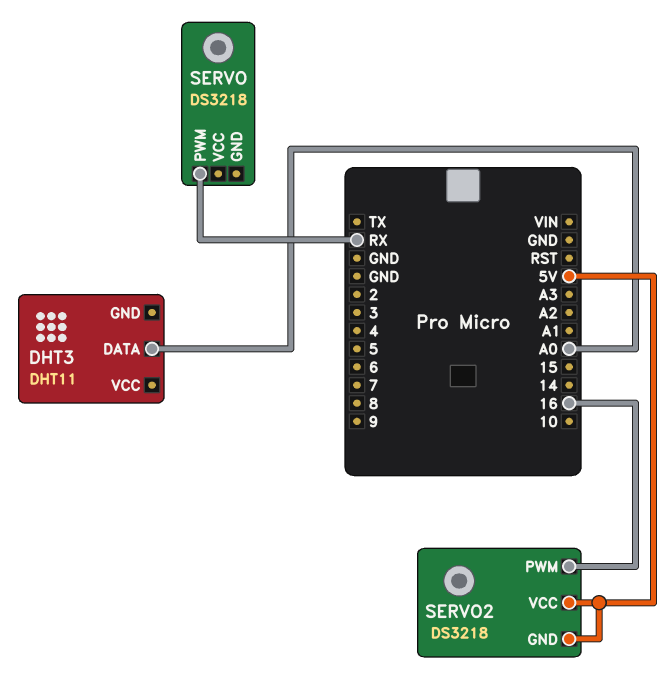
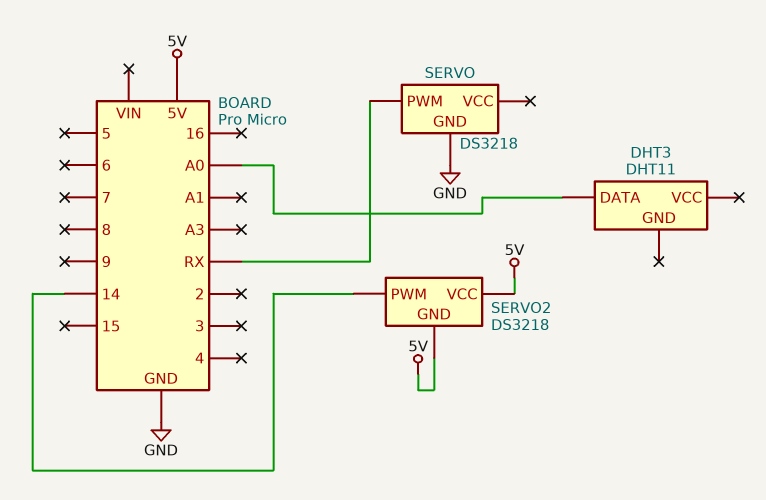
SERVO pin GND: none -> GND
SERVO2 pin PWM: 16 -> 14

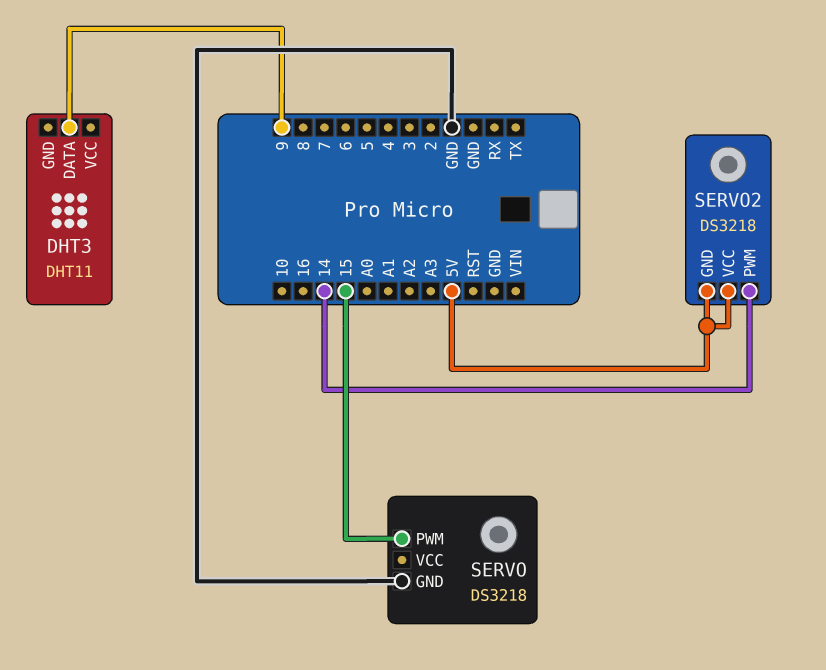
DHT3 pin DATA: A0 -> 9
SERVO pin PWM: RX -> 15

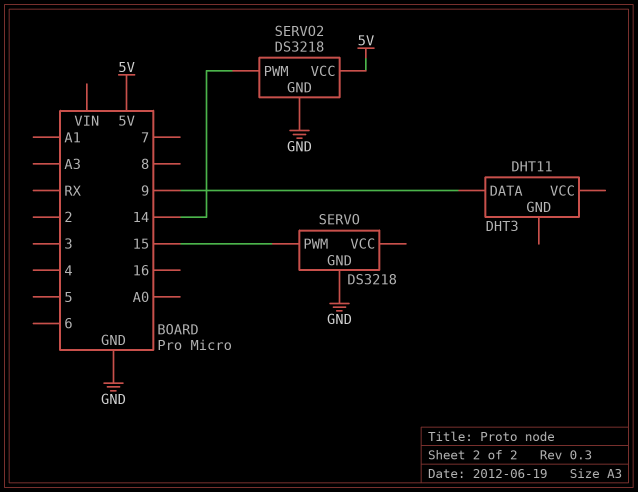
SERVO2 pin GND: 5V -> GND

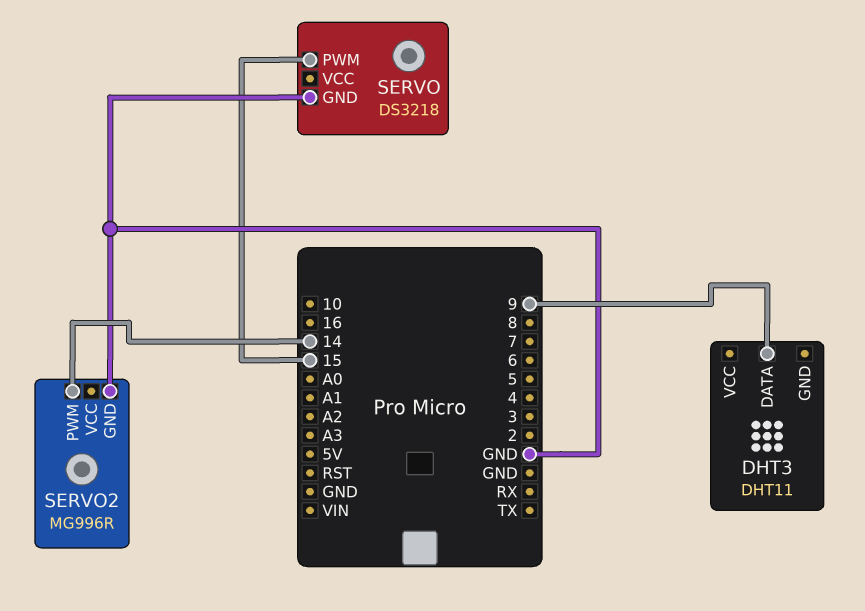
SERVO2: DS3218 -> MG996R
SERVO2 pin VCC: 5V -> none

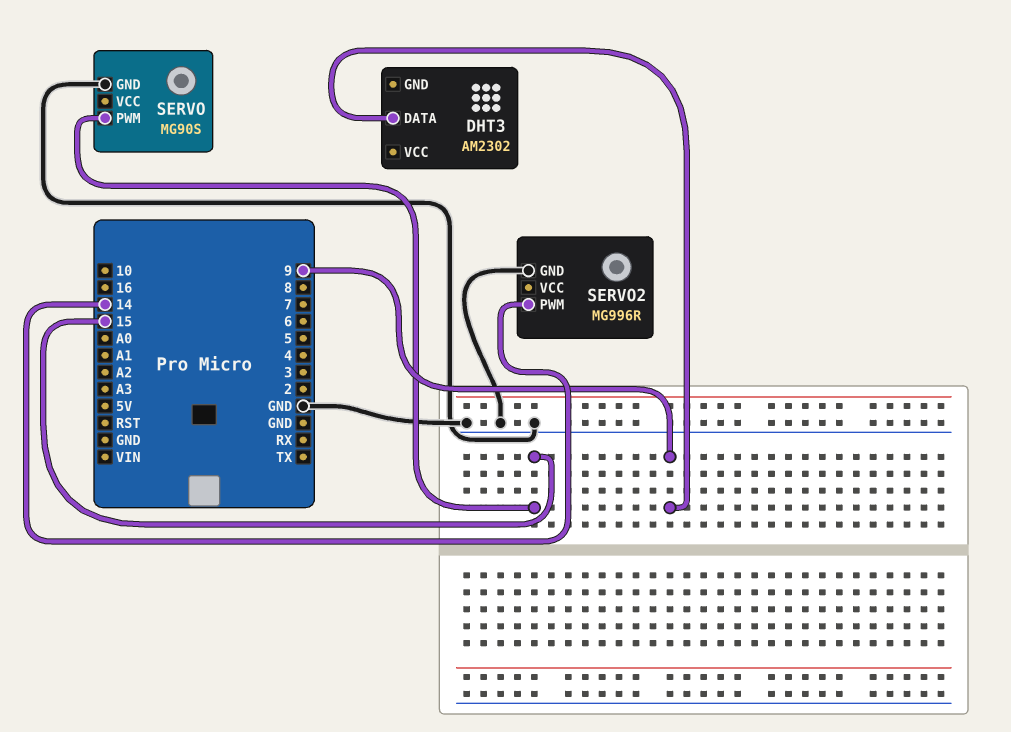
DHT3: DHT11 -> AM2302
SERVO: DS3218 -> MG90S

